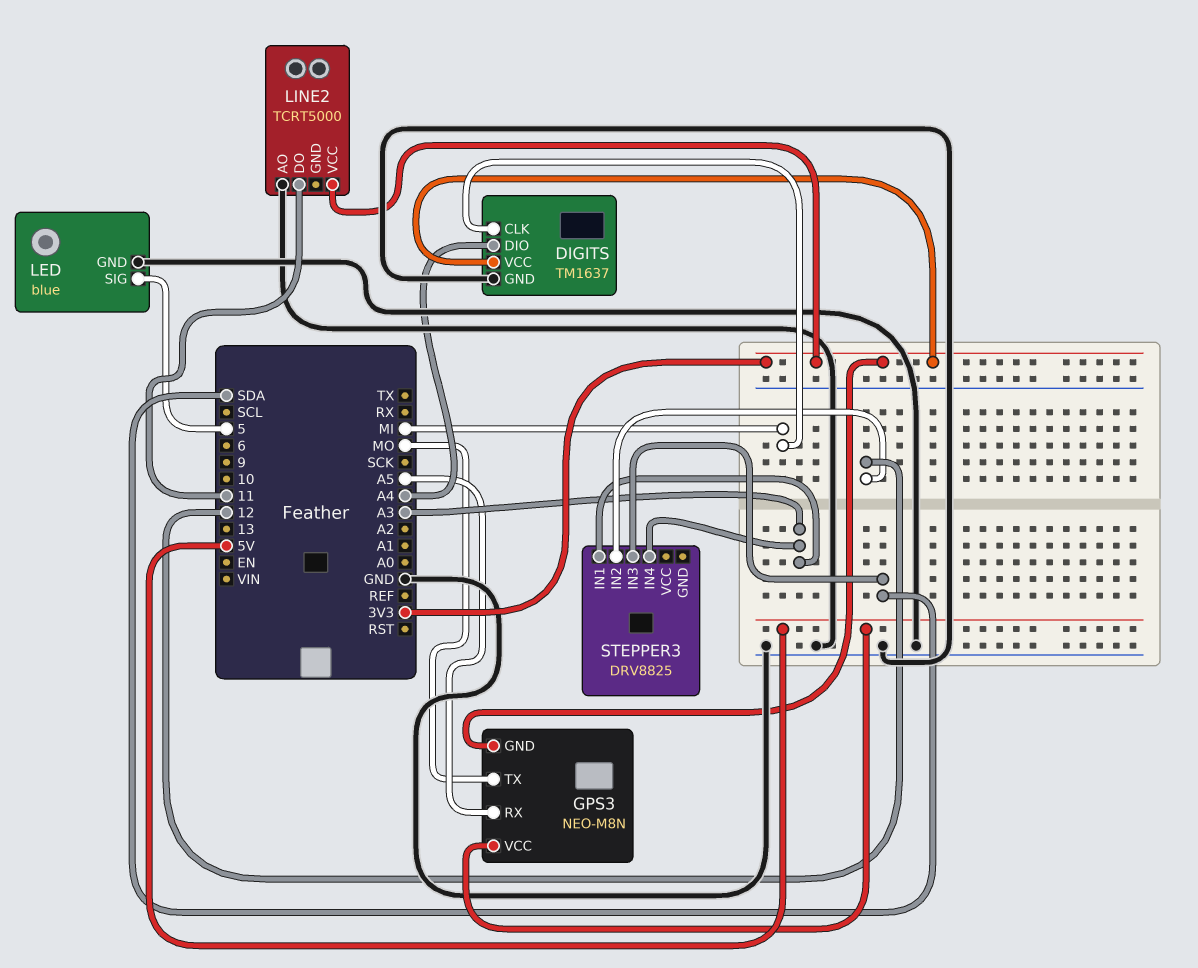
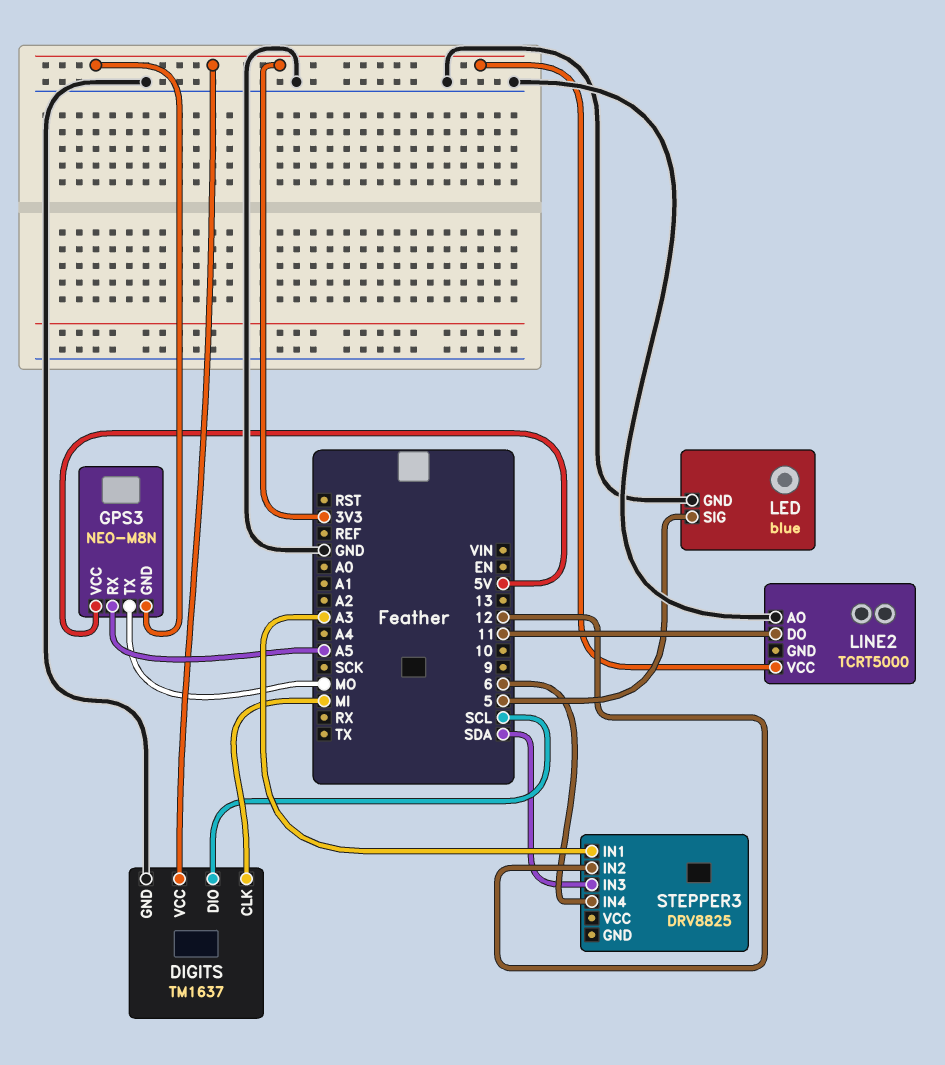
DIGITS pin DIO: A4 -> SCL
STEPPER3 pin IN4: A3 -> 6

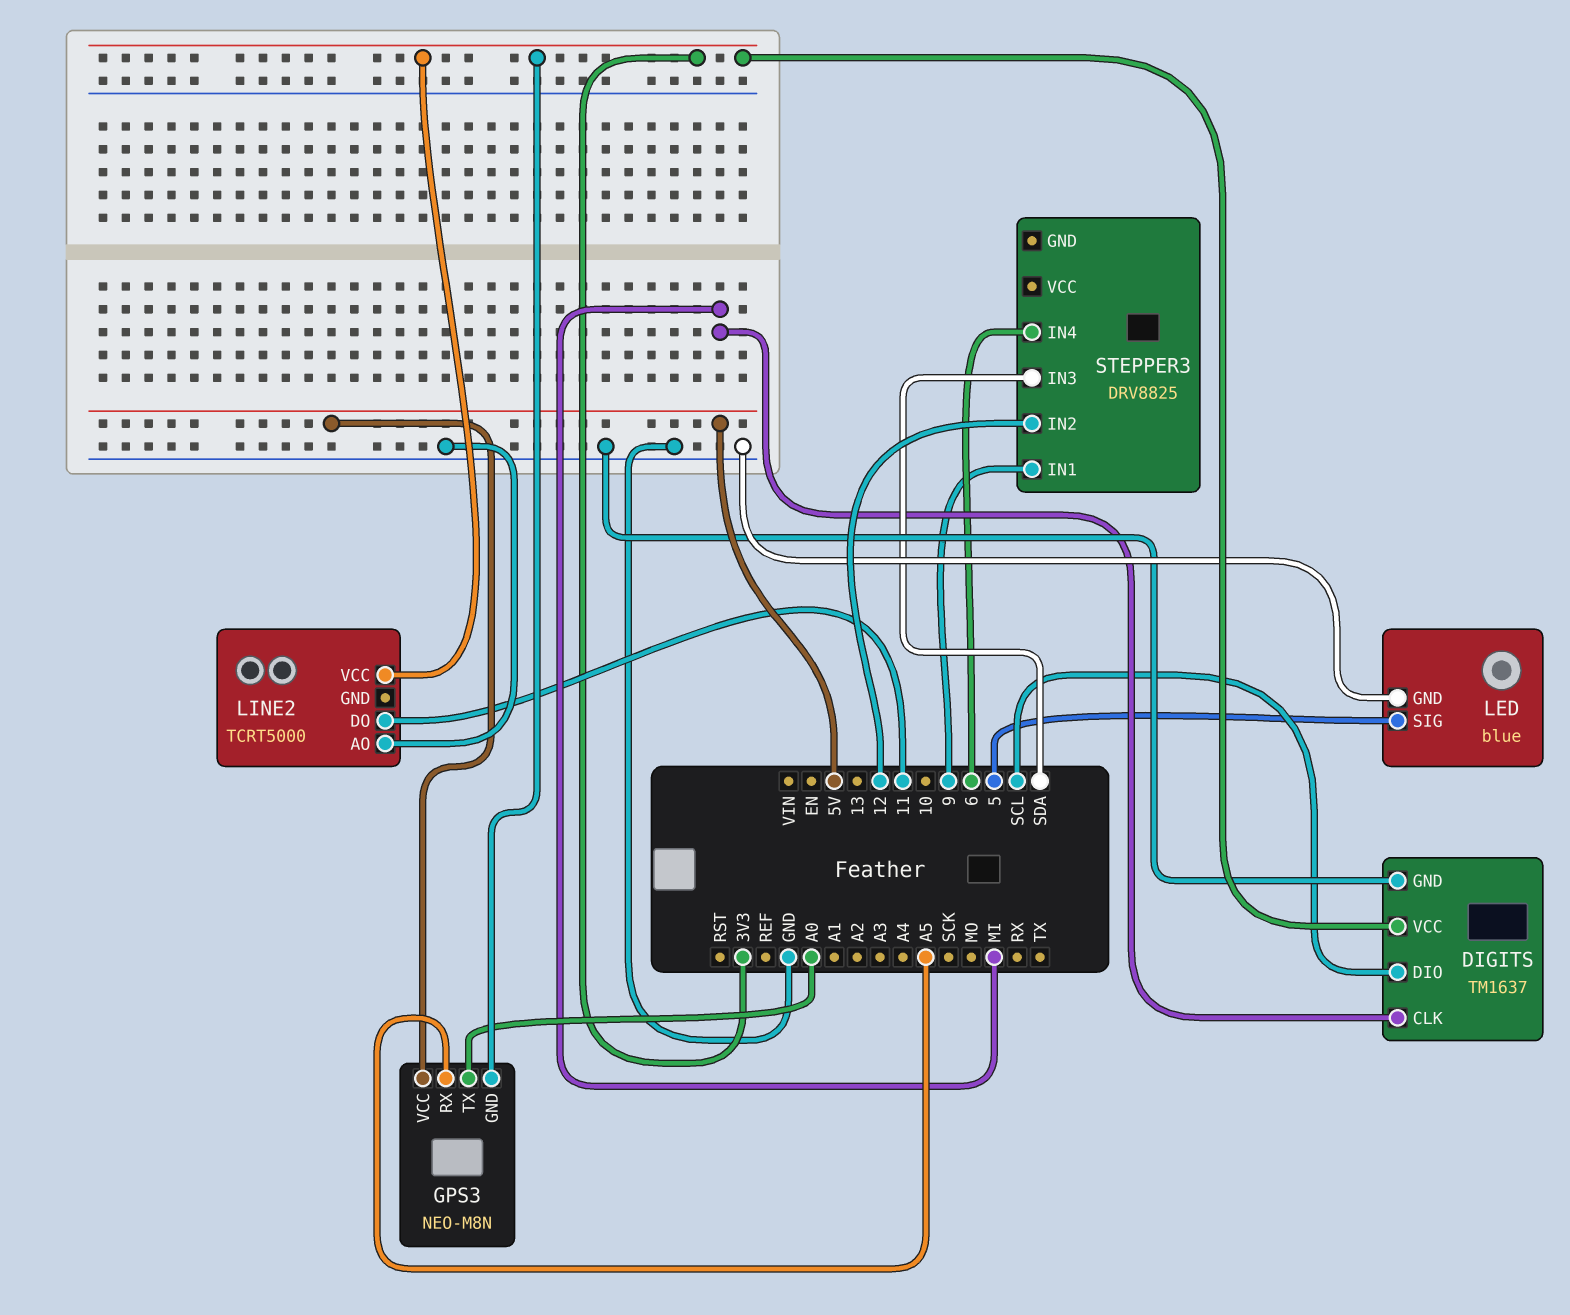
GPS3 pin TX: MO -> A0
STEPPER3 pin IN1: A3 -> 9

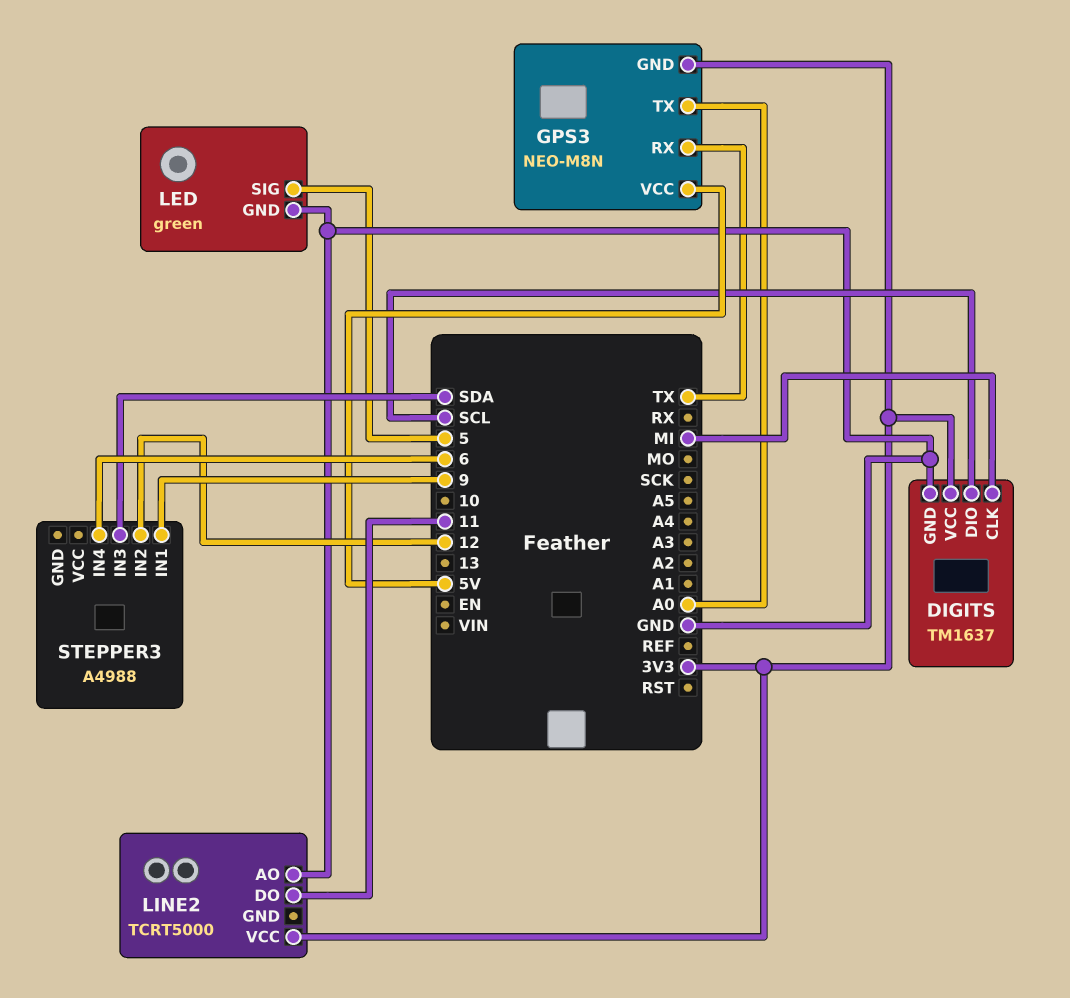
GPS3 pin RX: A5 -> TX
LED: blue -> green
STEPPER3: DRV8825 -> A4988

